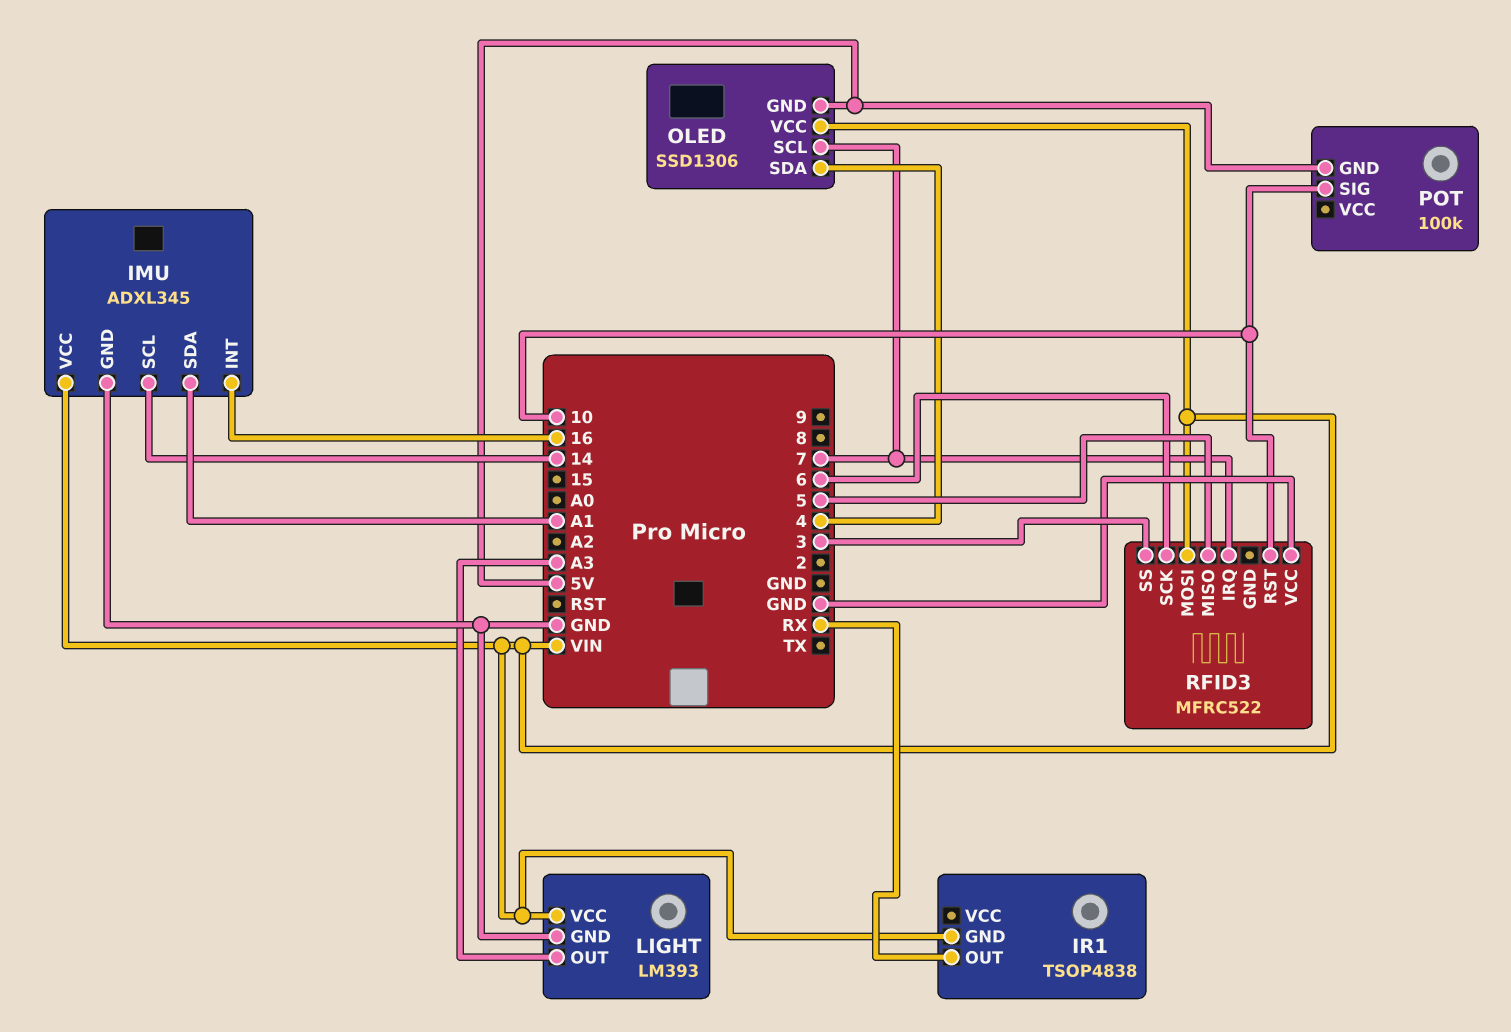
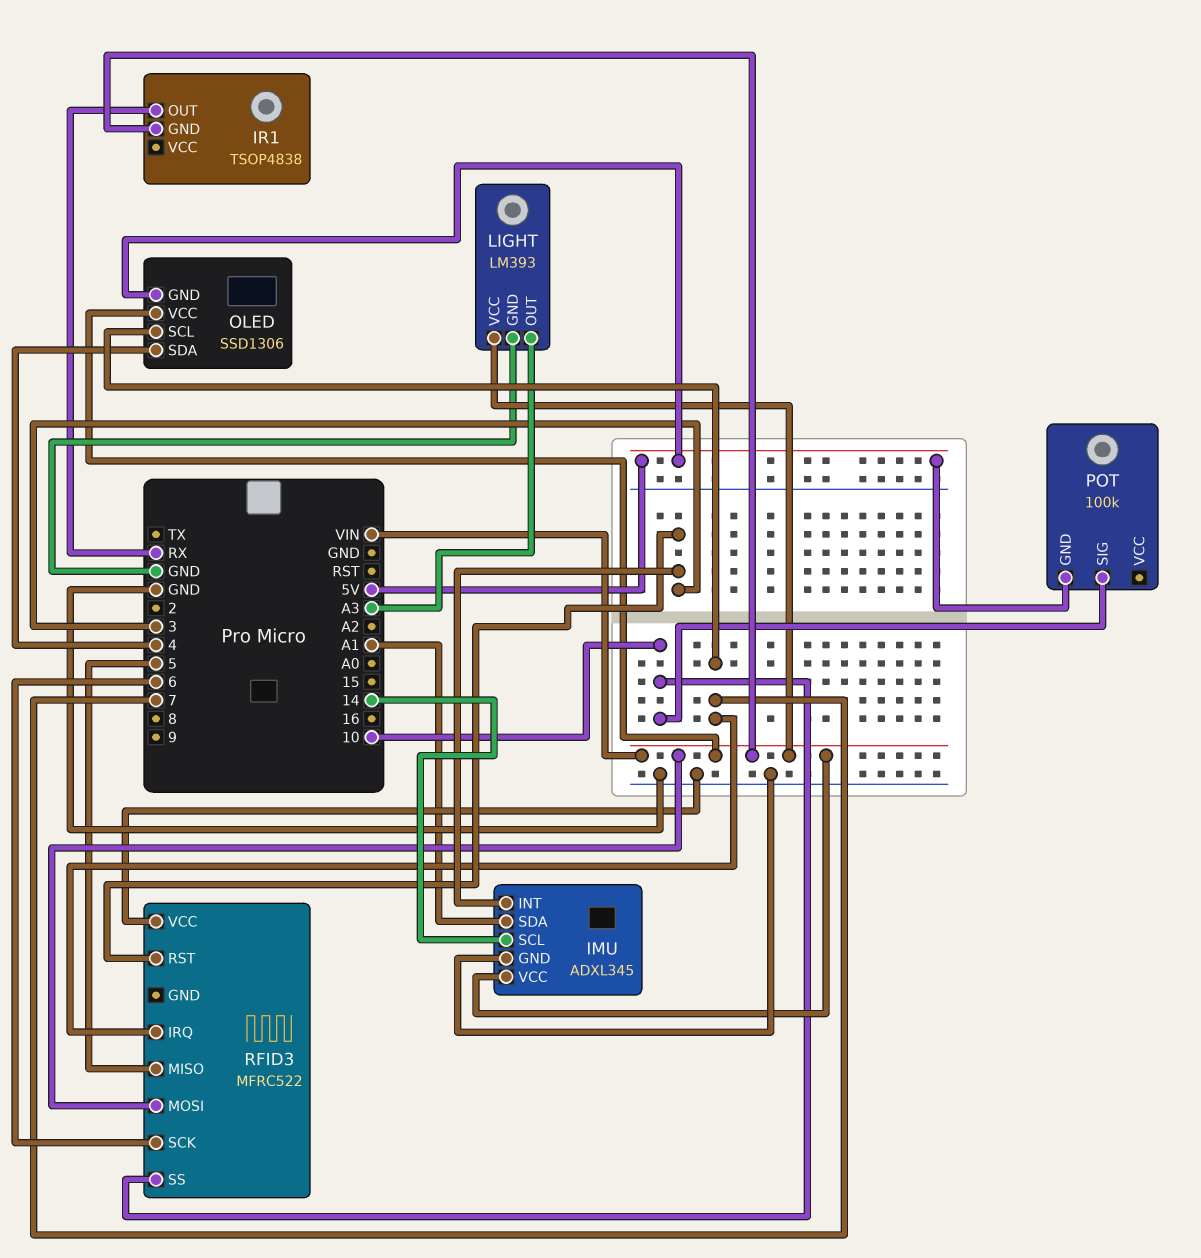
IMU pin INT: 16 -> 3
RFID3 pin RST: 10 -> 3
RFID3 pin SS: 3 -> 10

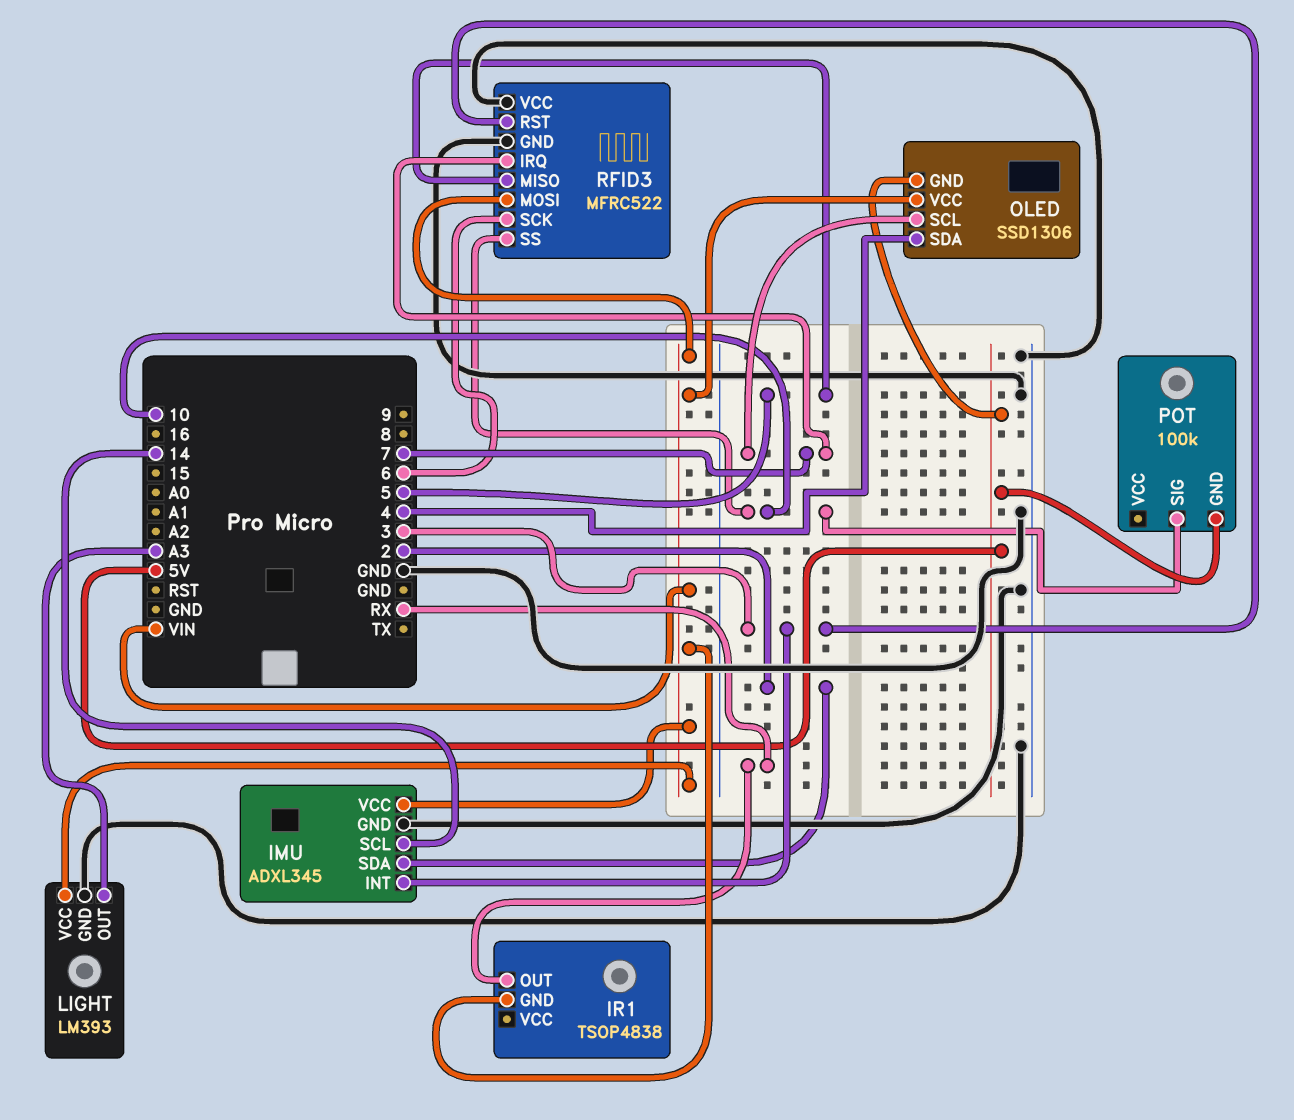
IMU pin SDA: A1 -> 2
RFID3 pin GND: none -> GND

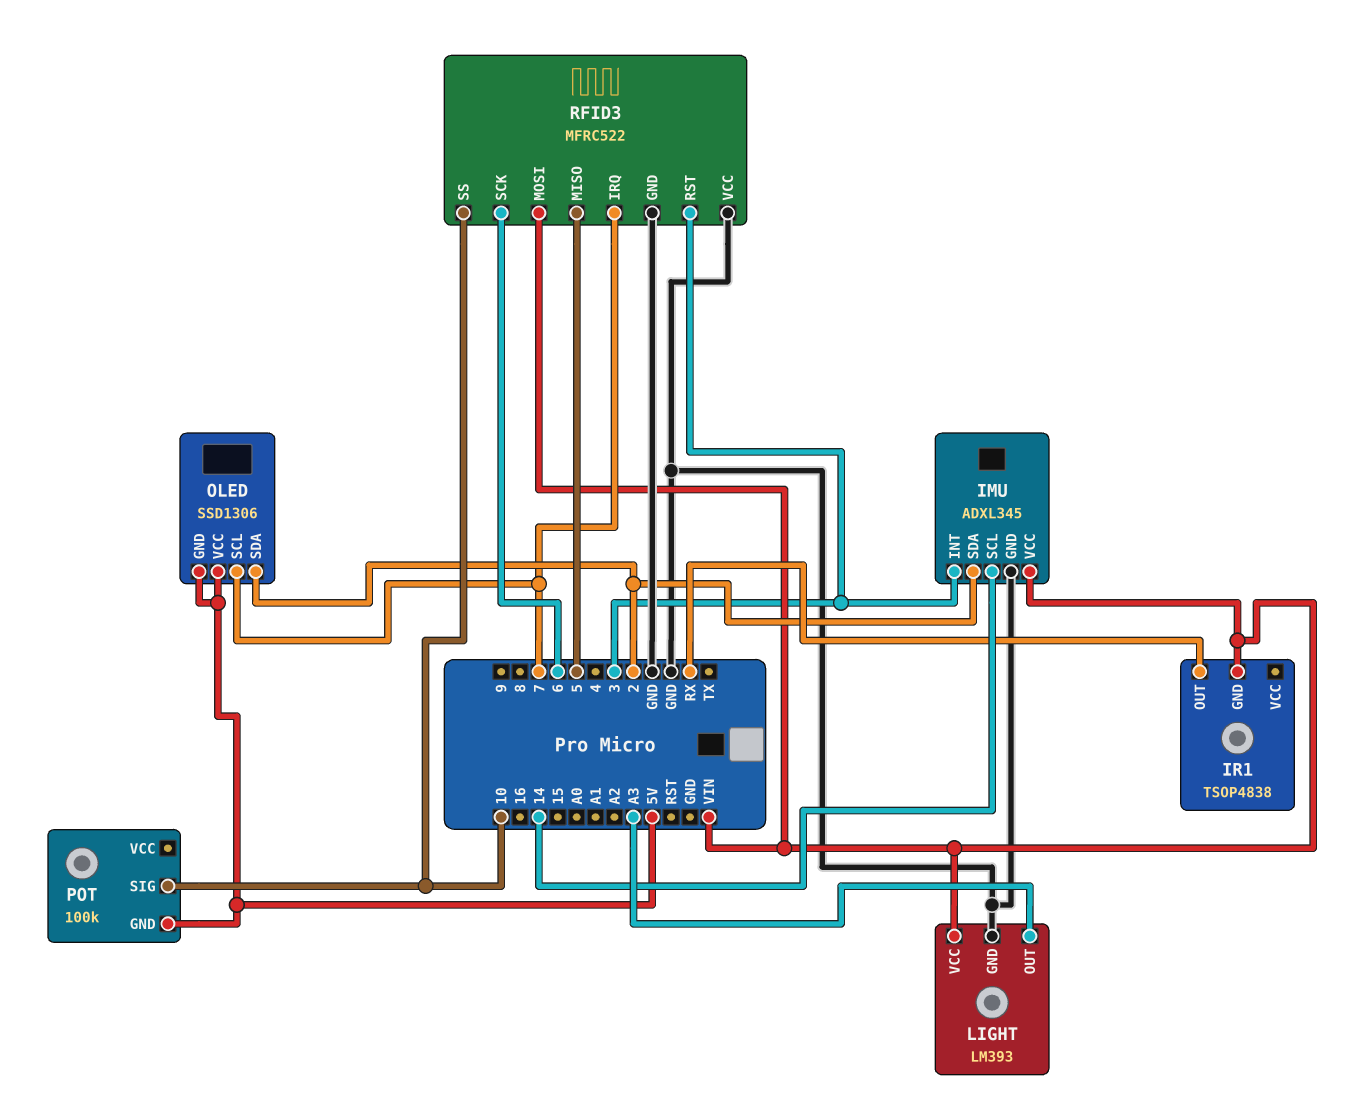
OLED pin SDA: 4 -> 2
OLED pin VCC: VIN -> 5V

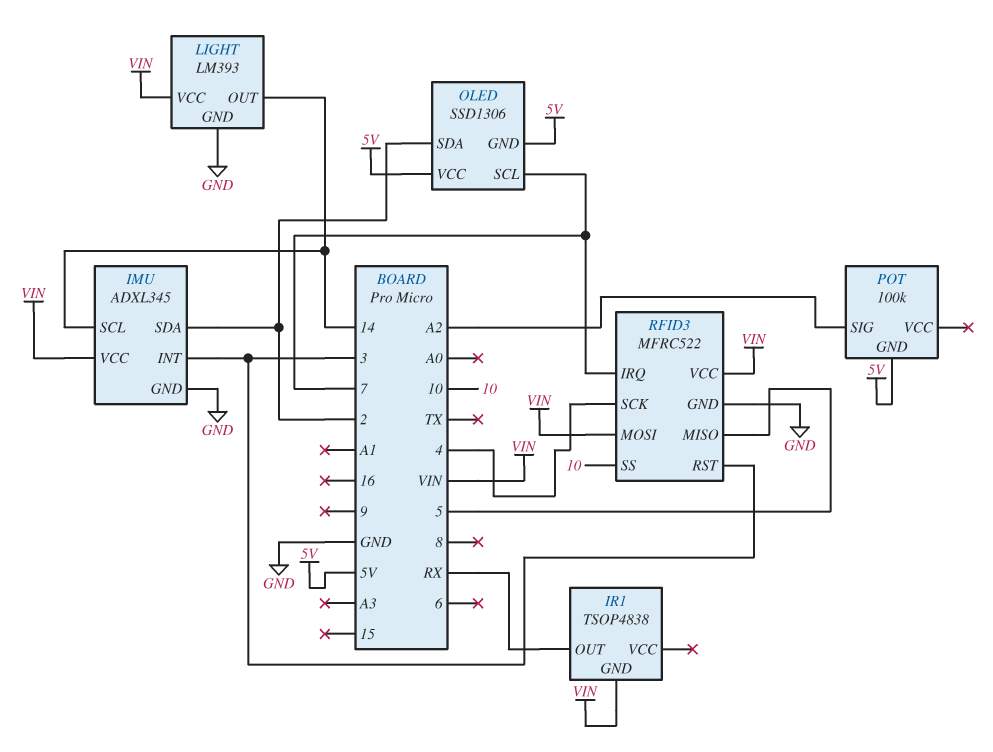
LIGHT pin OUT: A3 -> 14
POT pin SIG: 10 -> A2
RFID3 pin SCK: 6 -> 4
RFID3 pin VCC: GND -> VIN

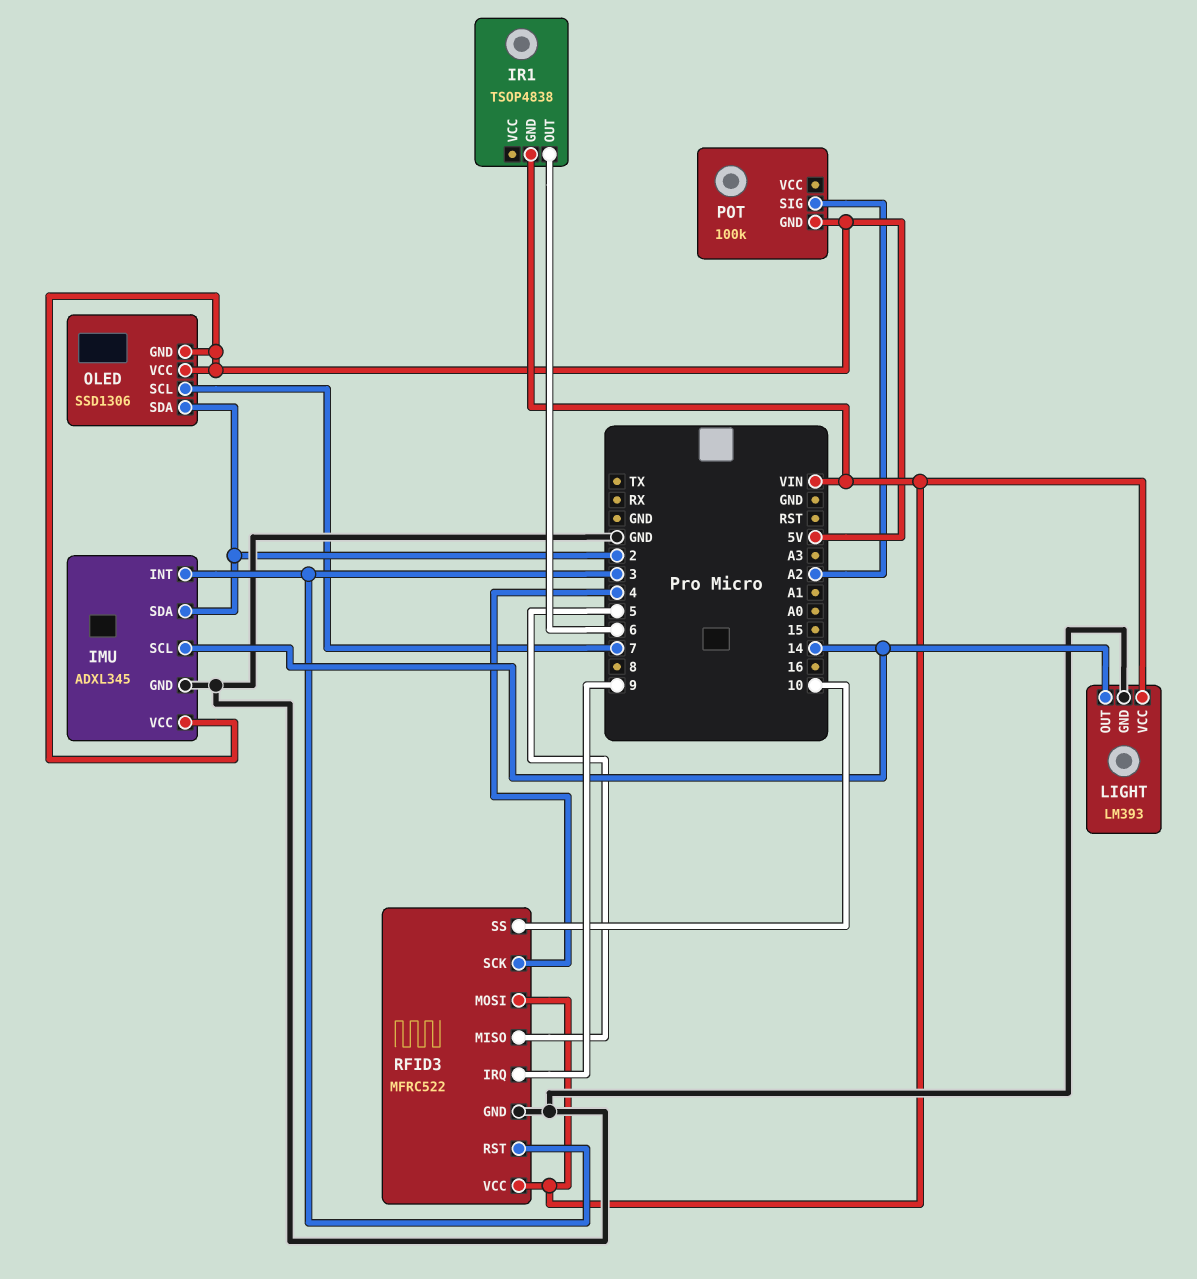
IMU pin VCC: VIN -> 5V
IR1 pin OUT: RX -> 6
RFID3 pin IRQ: 7 -> 9

